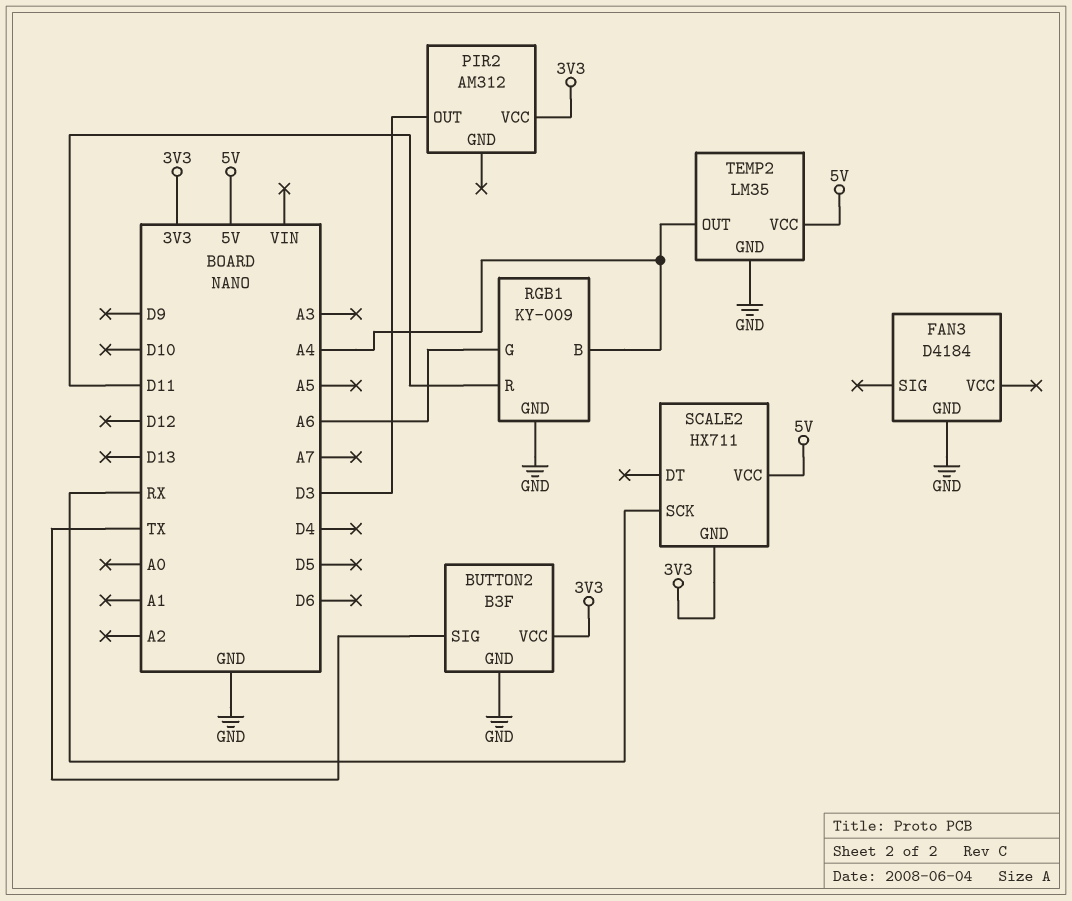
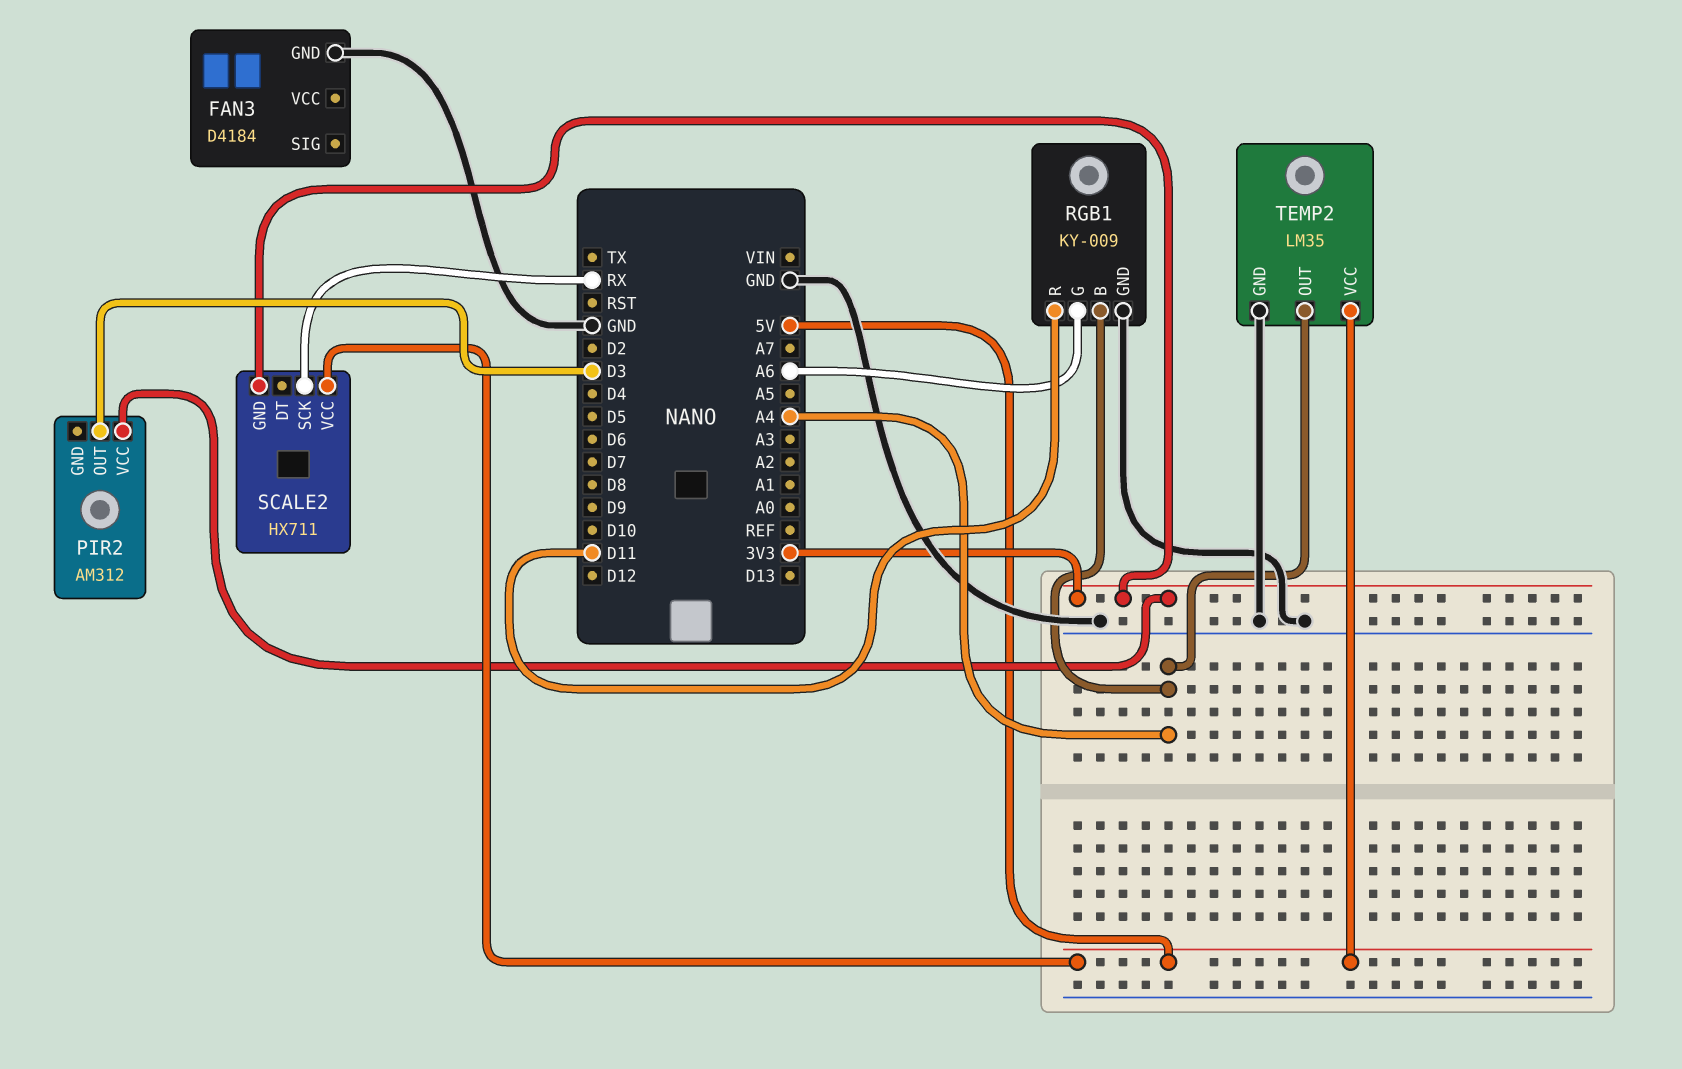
BUTTON2: B3F -> none
BUTTON2 pin GND: GND -> none
BUTTON2 pin SIG: TX -> none
BUTTON2 pin VCC: 3V3 -> none

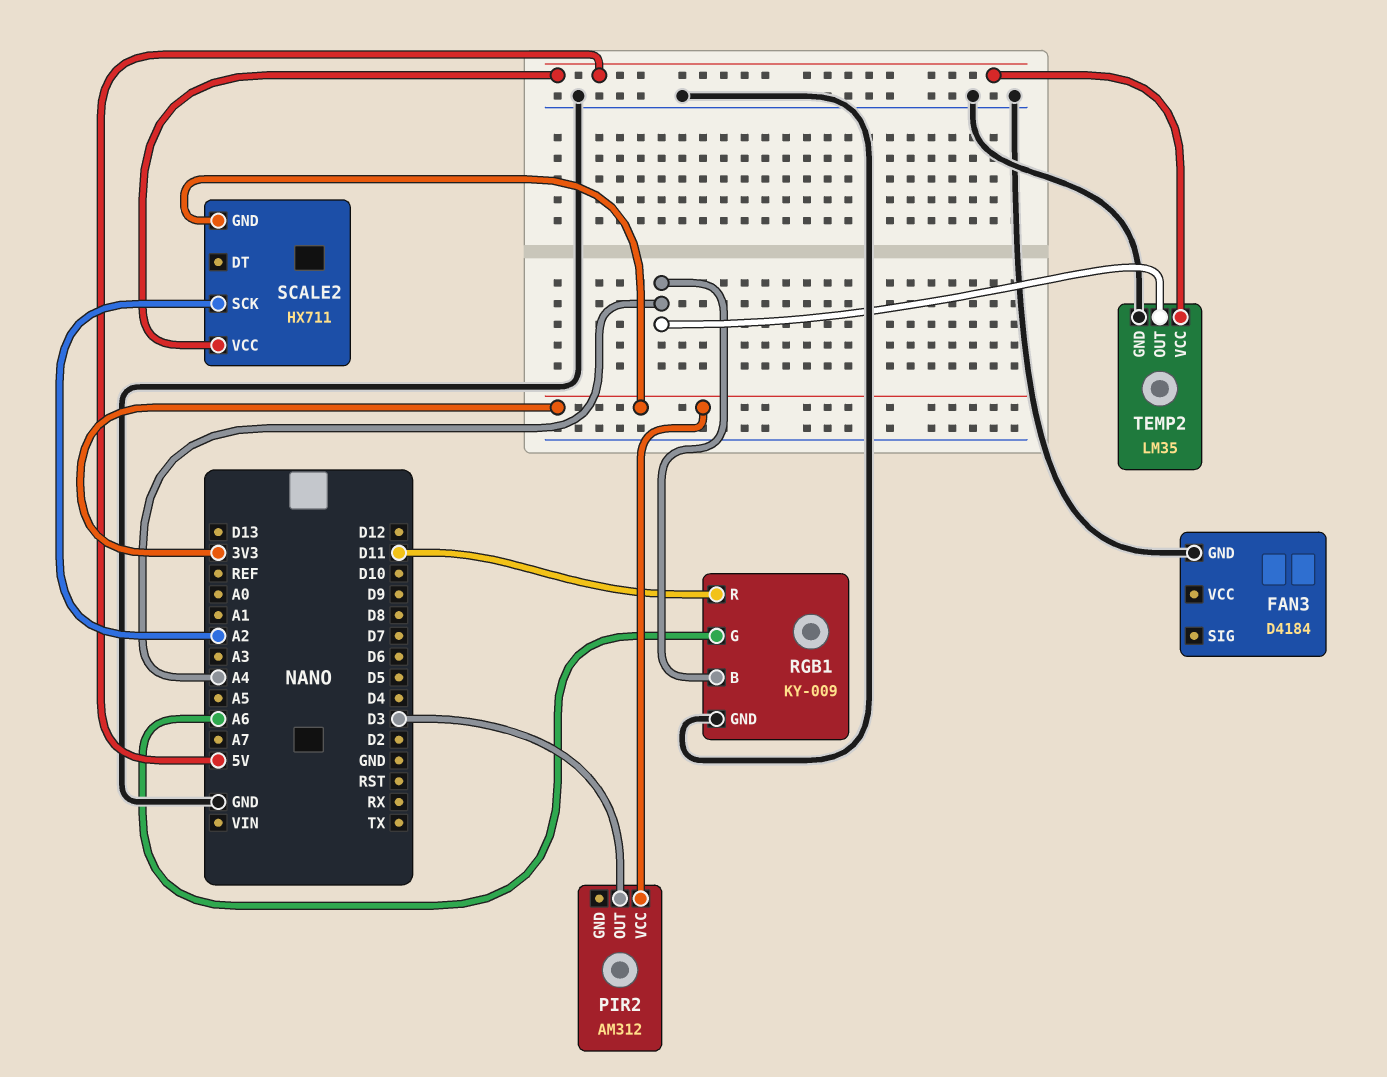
SCALE2 pin SCK: RX -> A2

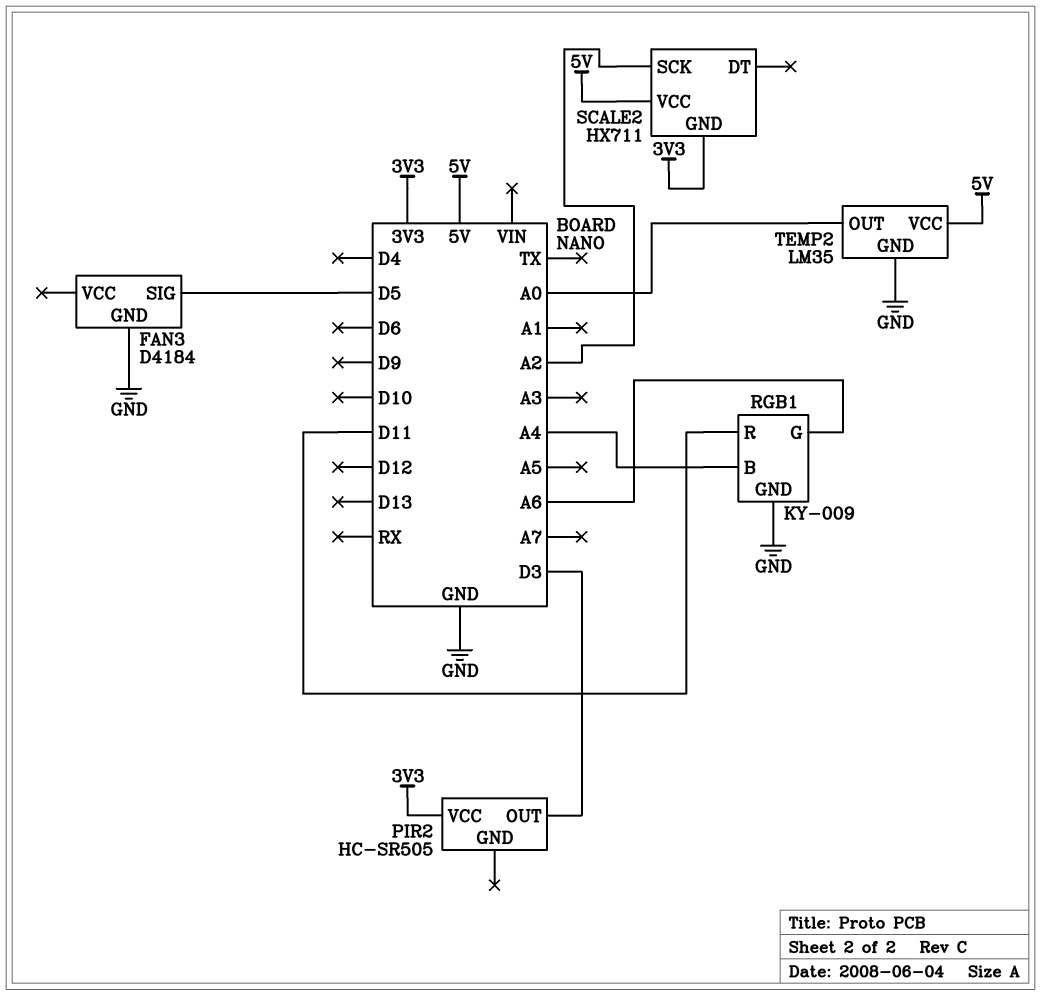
FAN3 pin SIG: none -> D5
PIR2: AM312 -> HC-SR505
TEMP2 pin OUT: A4 -> A0

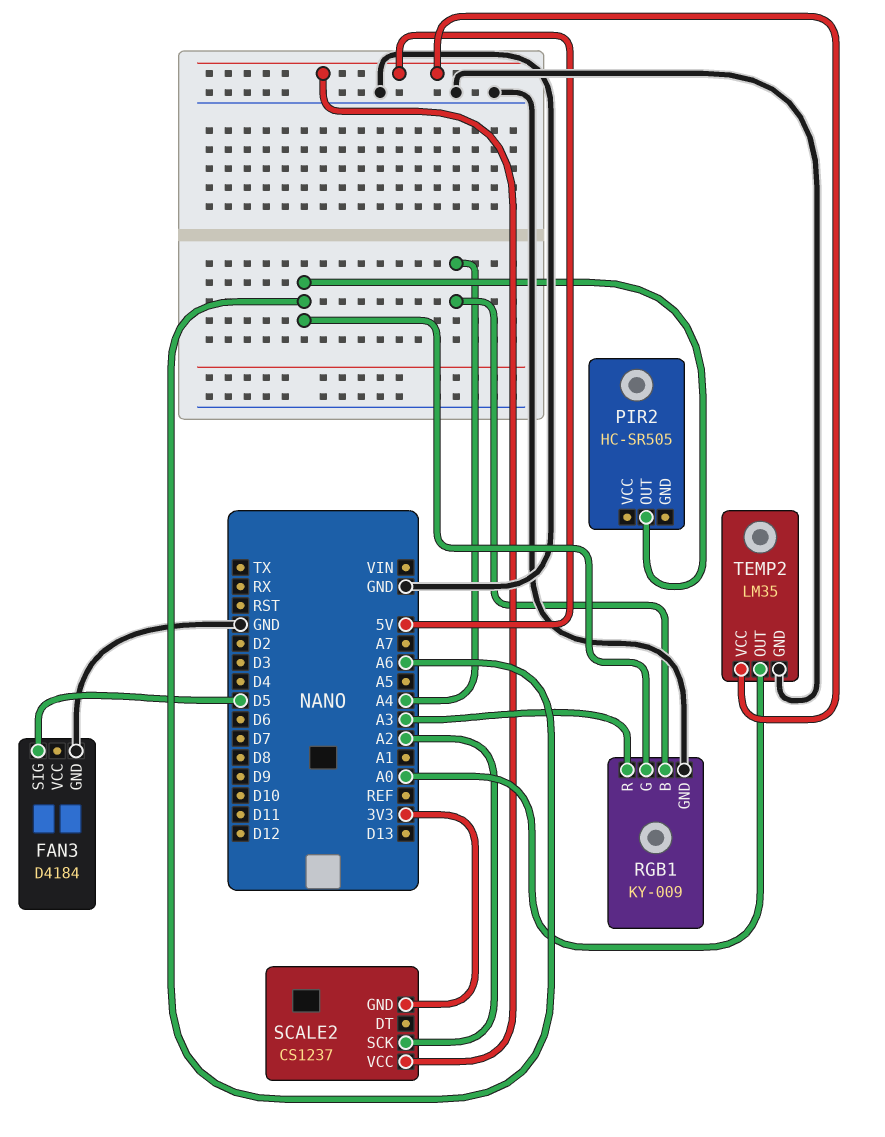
PIR2 pin OUT: D3 -> A6
PIR2 pin VCC: 3V3 -> none
RGB1 pin R: D11 -> A3
SCALE2: HX711 -> CS1237

